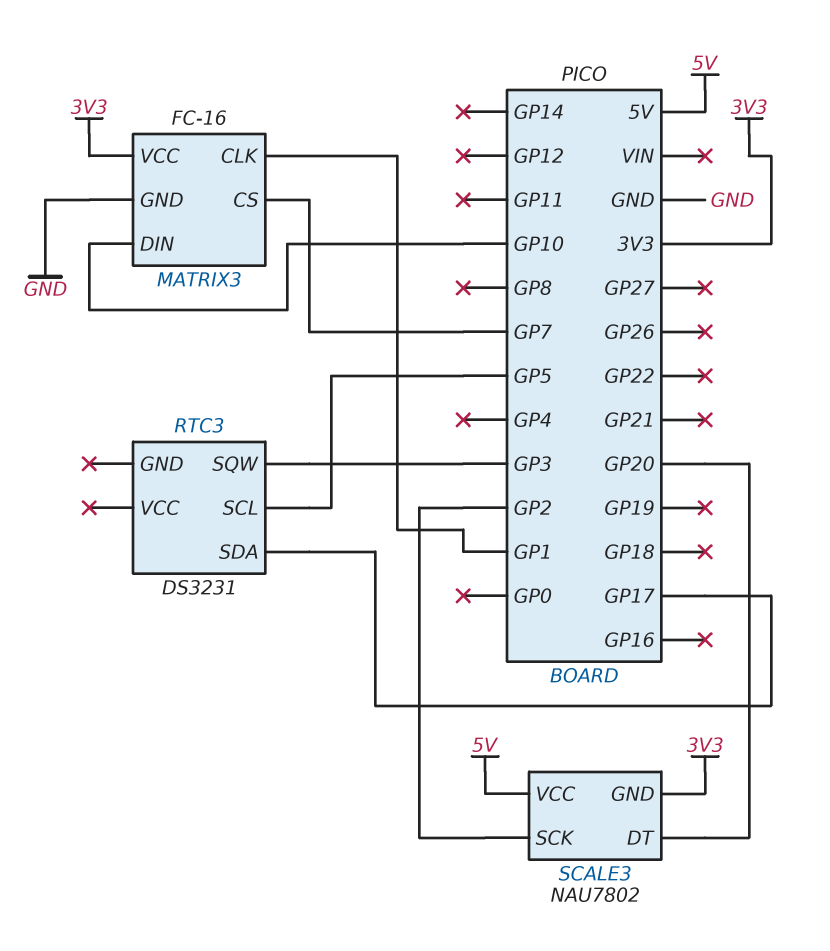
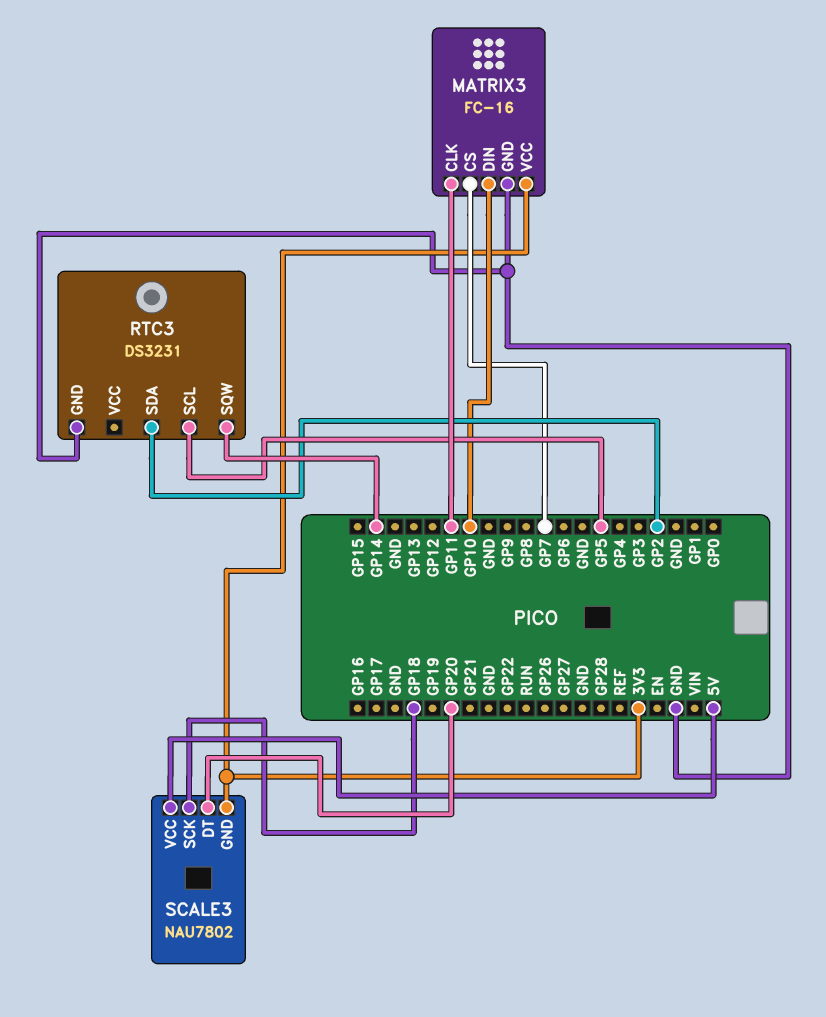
MATRIX3 pin CLK: GP1 -> GP11
RTC3 pin GND: none -> GND
RTC3 pin SDA: GP17 -> GP2
RTC3 pin SQW: GP3 -> GP14
SCALE3 pin SCK: GP2 -> GP18

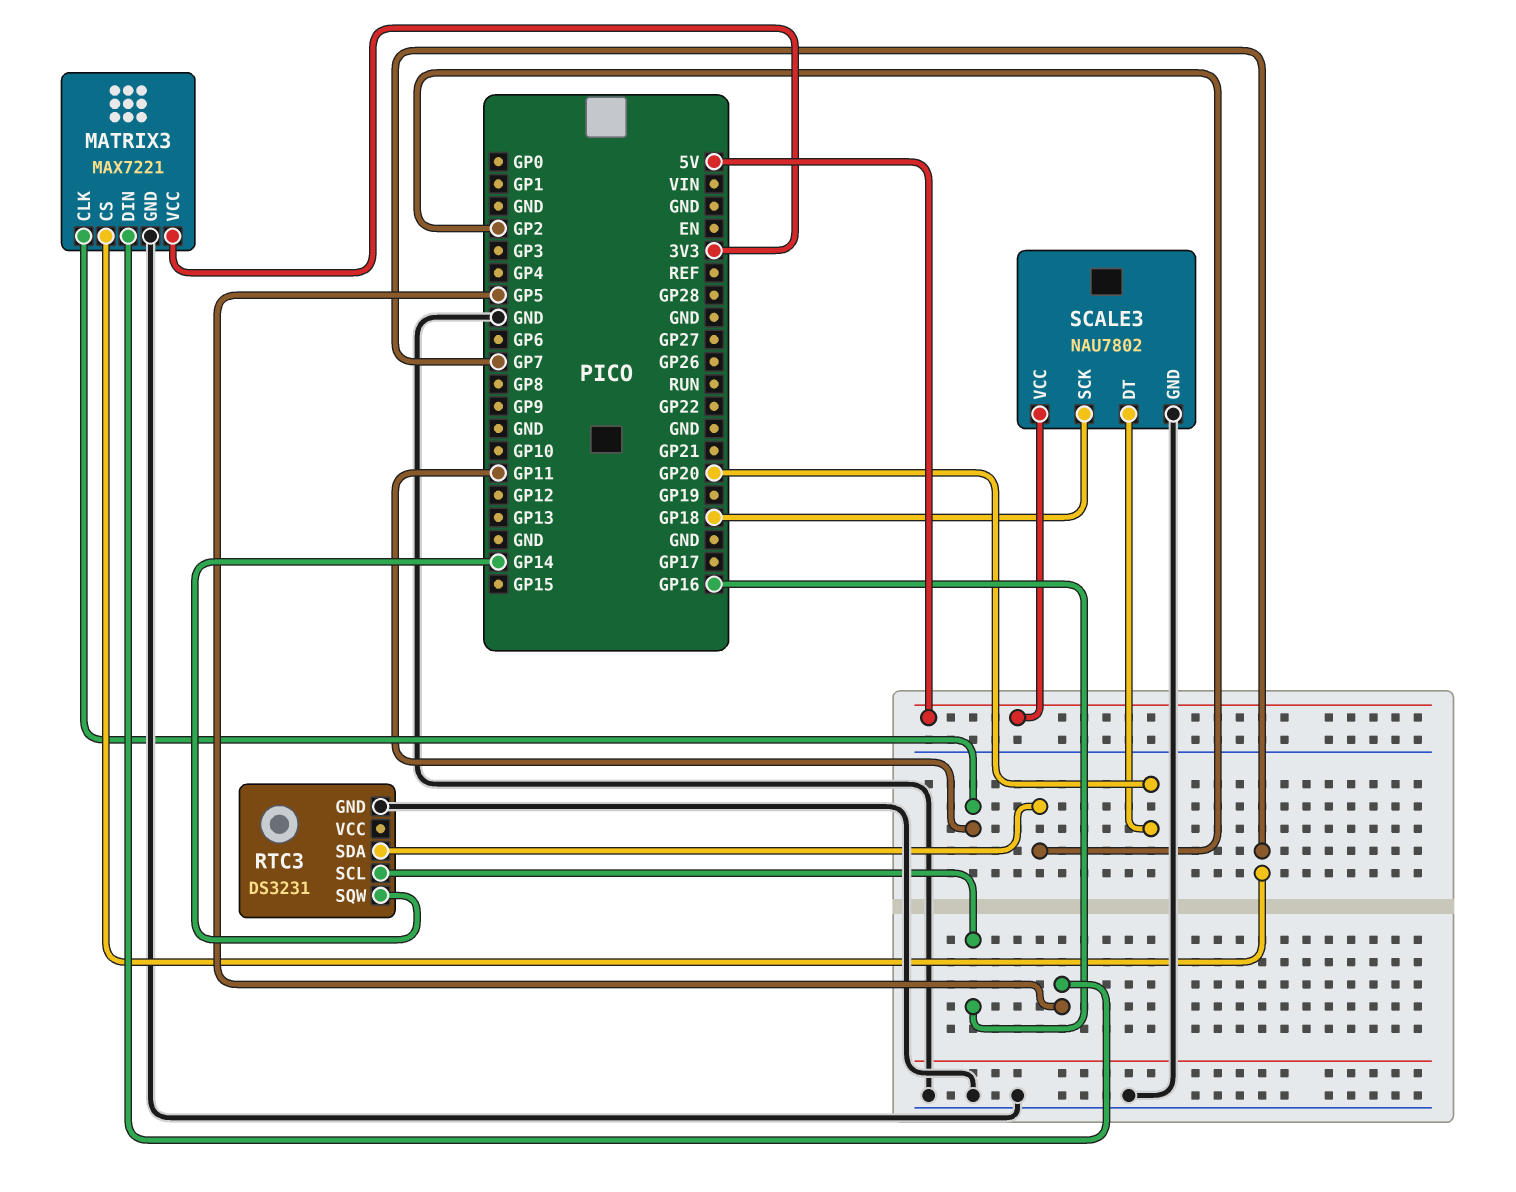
MATRIX3: FC-16 -> MAX7221
MATRIX3 pin DIN: GP10 -> GP5
RTC3 pin SCL: GP5 -> GP16
SCALE3 pin GND: 3V3 -> GND

